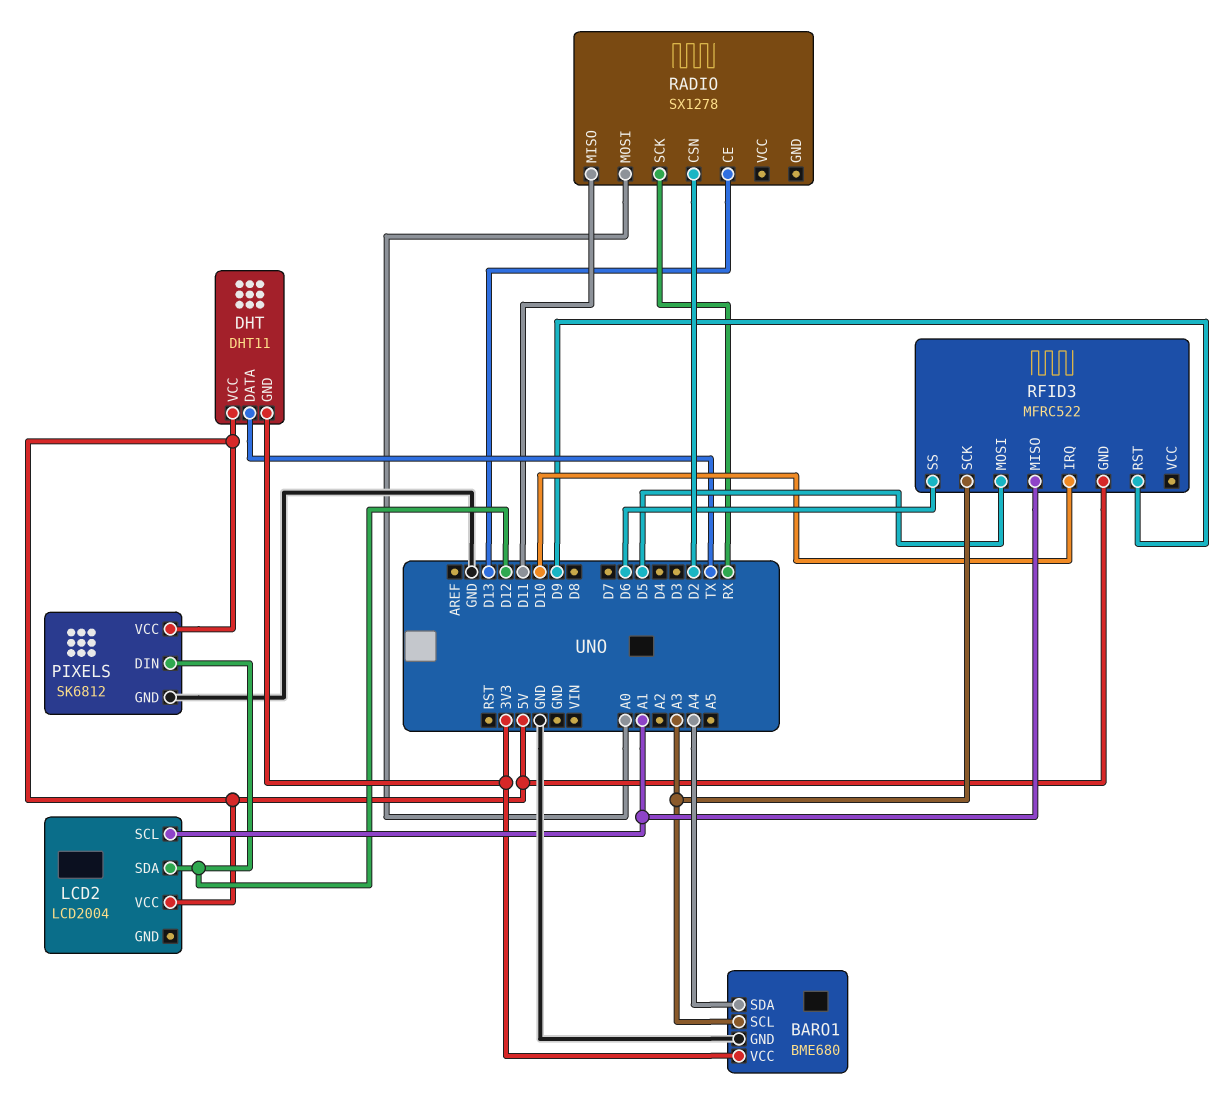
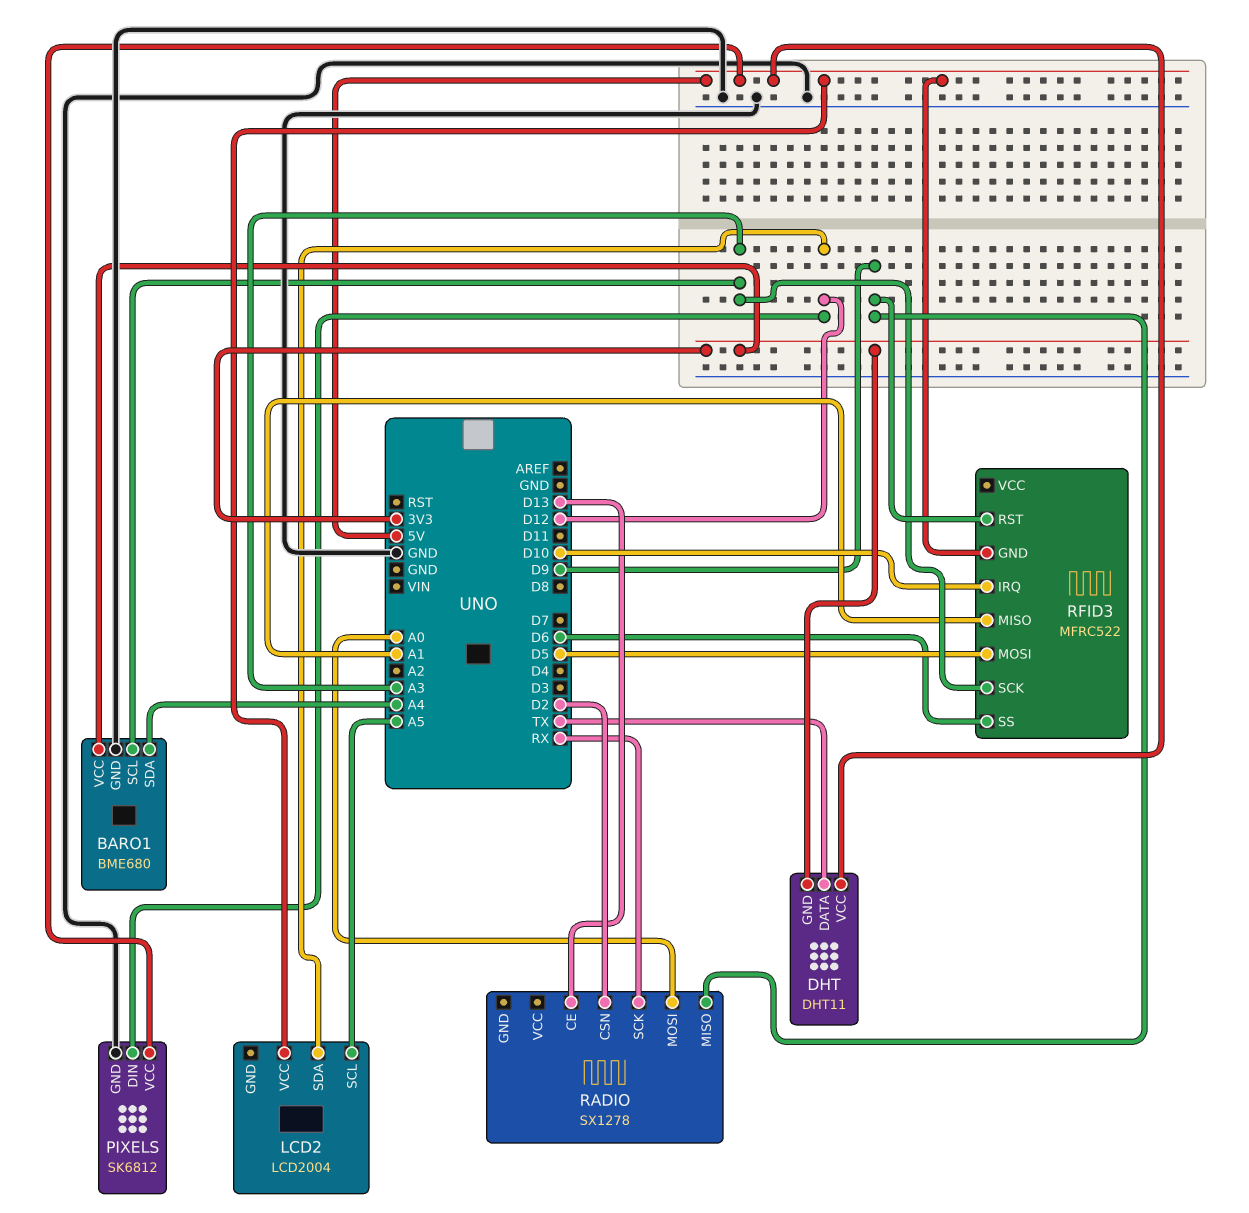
LCD2 pin SCL: A1 -> A5
RADIO pin MISO: D11 -> D9

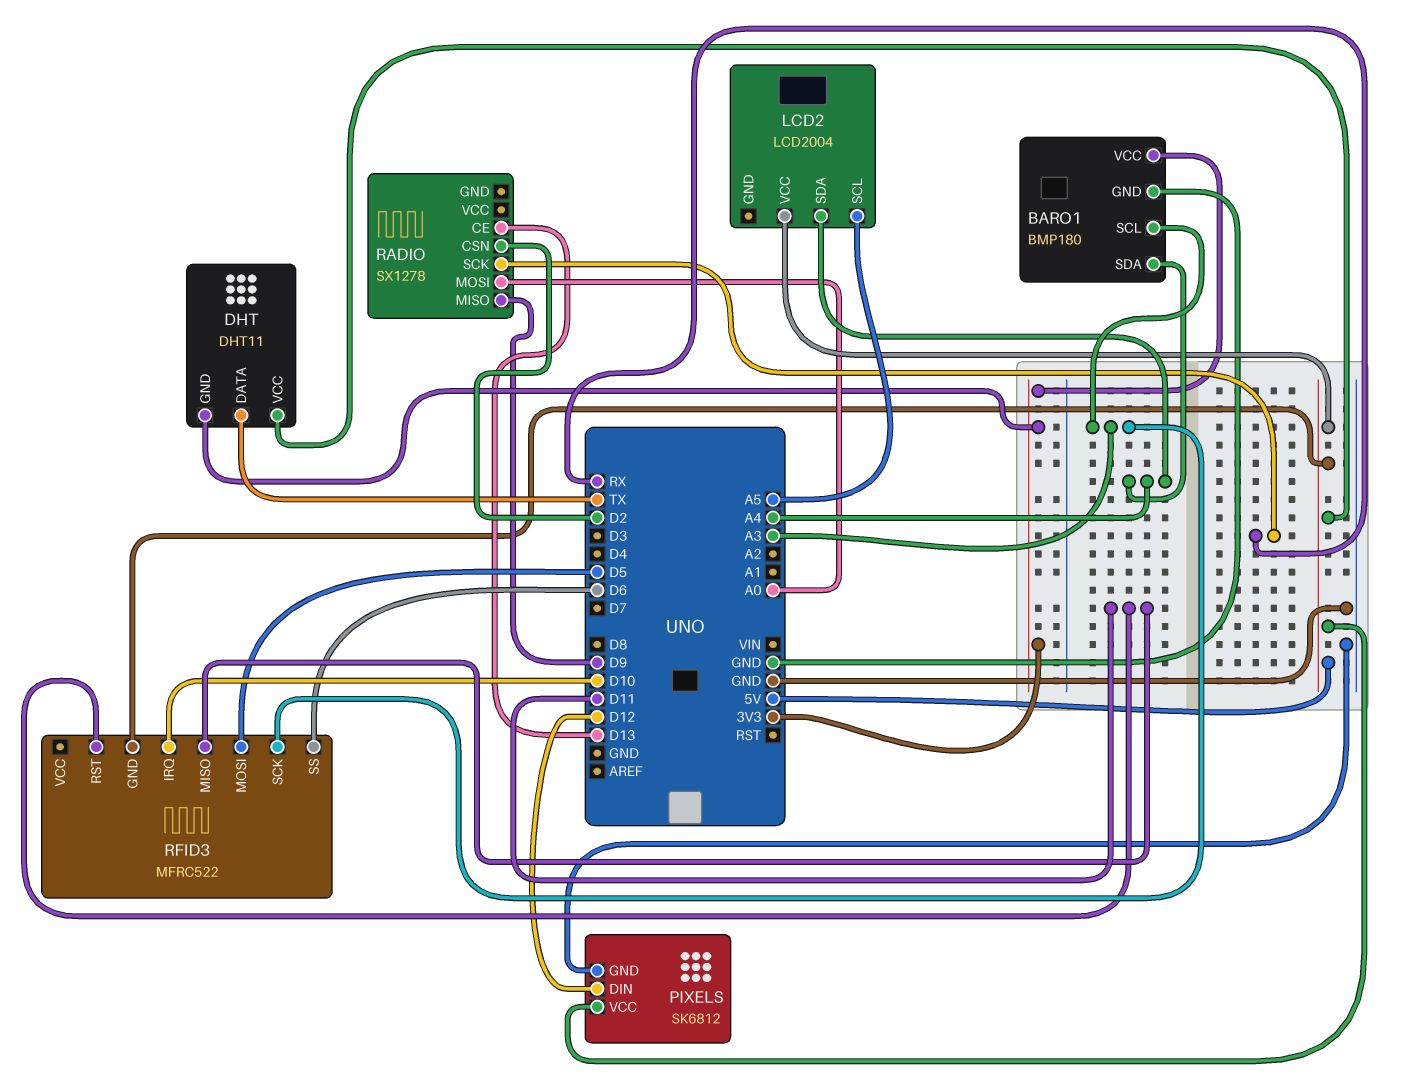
BARO1: BME680 -> BMP180
LCD2 pin SDA: D12 -> A4
RFID3 pin MISO: A1 -> D11
RFID3 pin RST: D9 -> D11

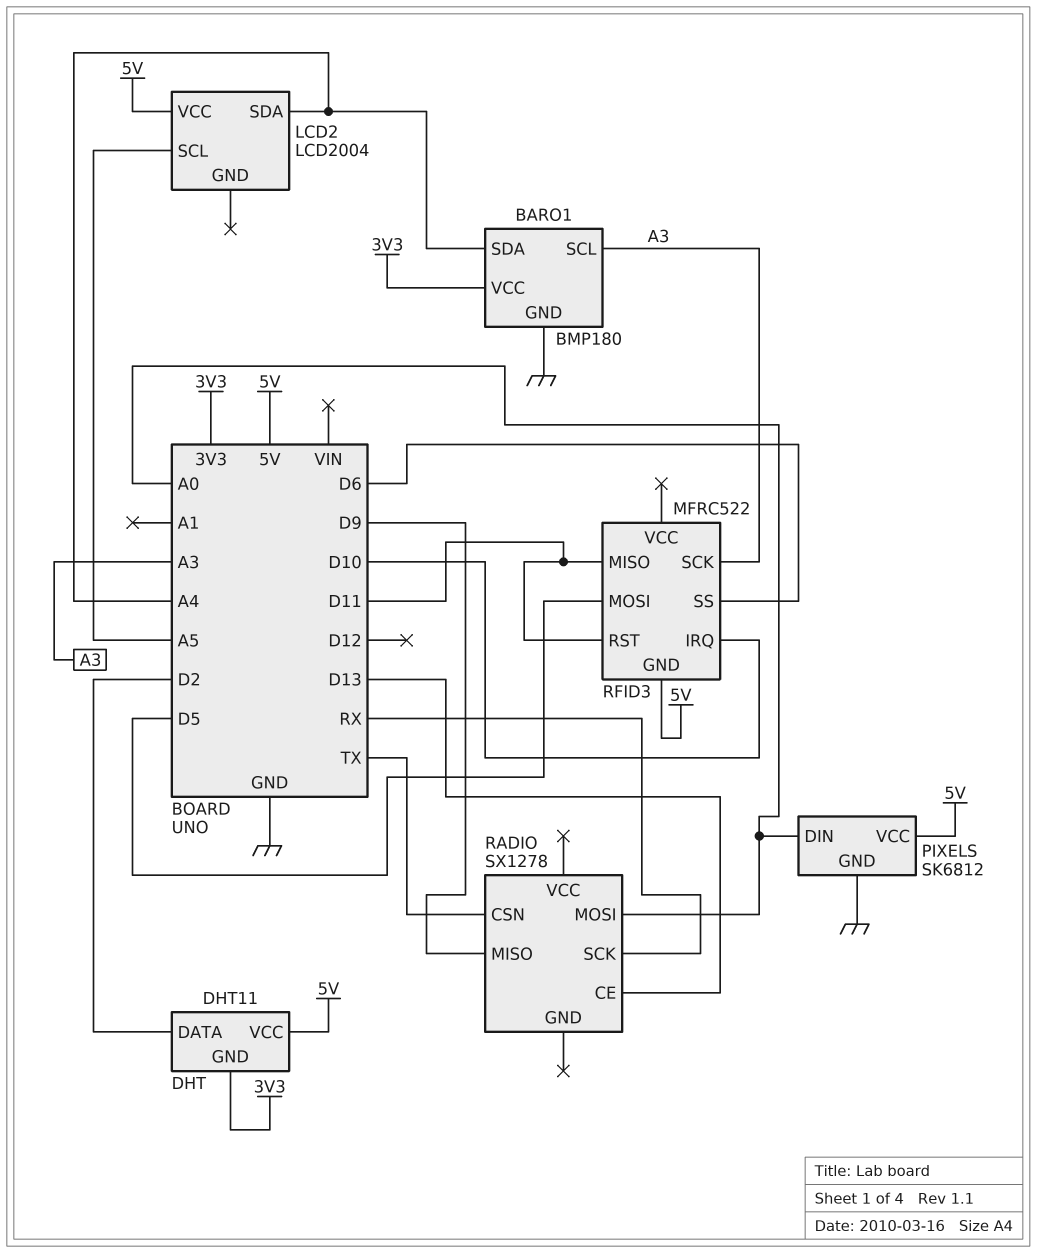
DHT pin DATA: TX -> D2
PIXELS pin DIN: D12 -> A0
RADIO pin CSN: D2 -> TX

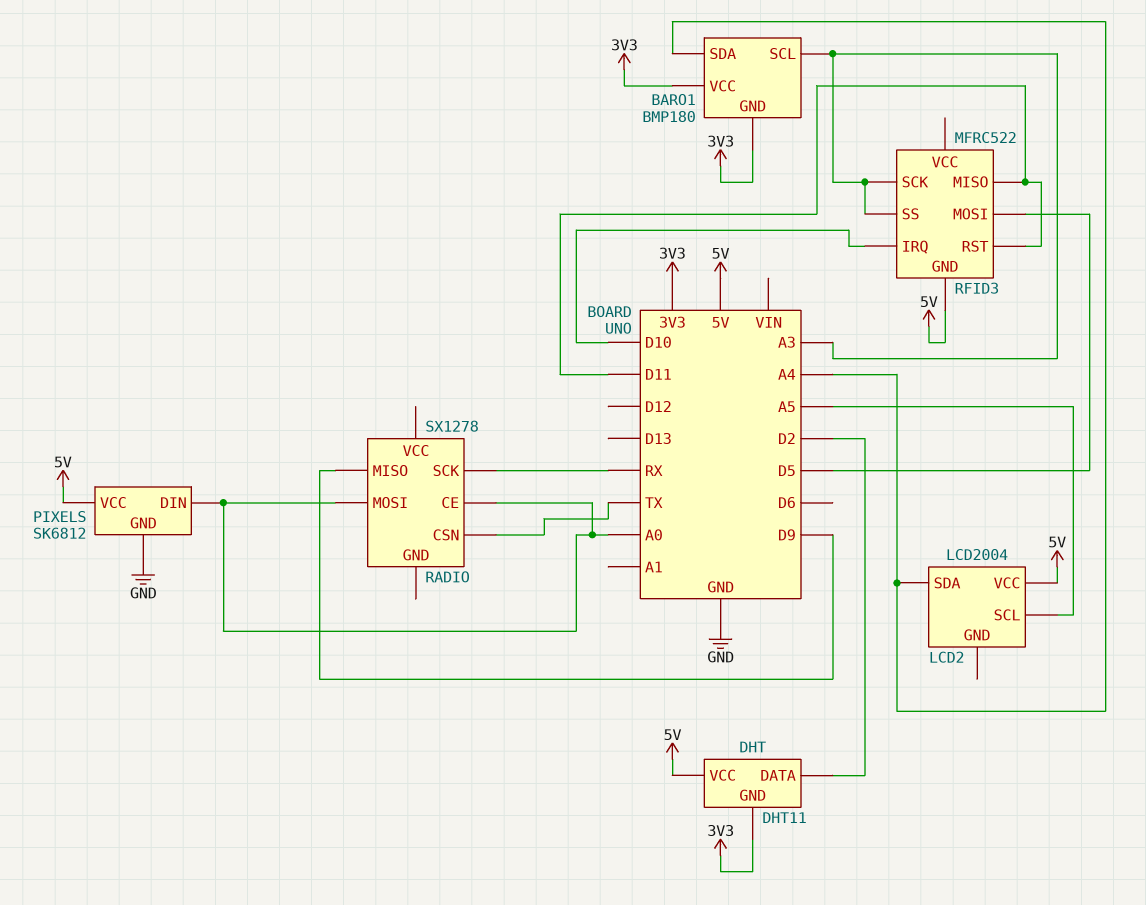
BARO1 pin GND: GND -> 3V3
RADIO pin CE: D13 -> A0
RFID3 pin SS: D6 -> A3

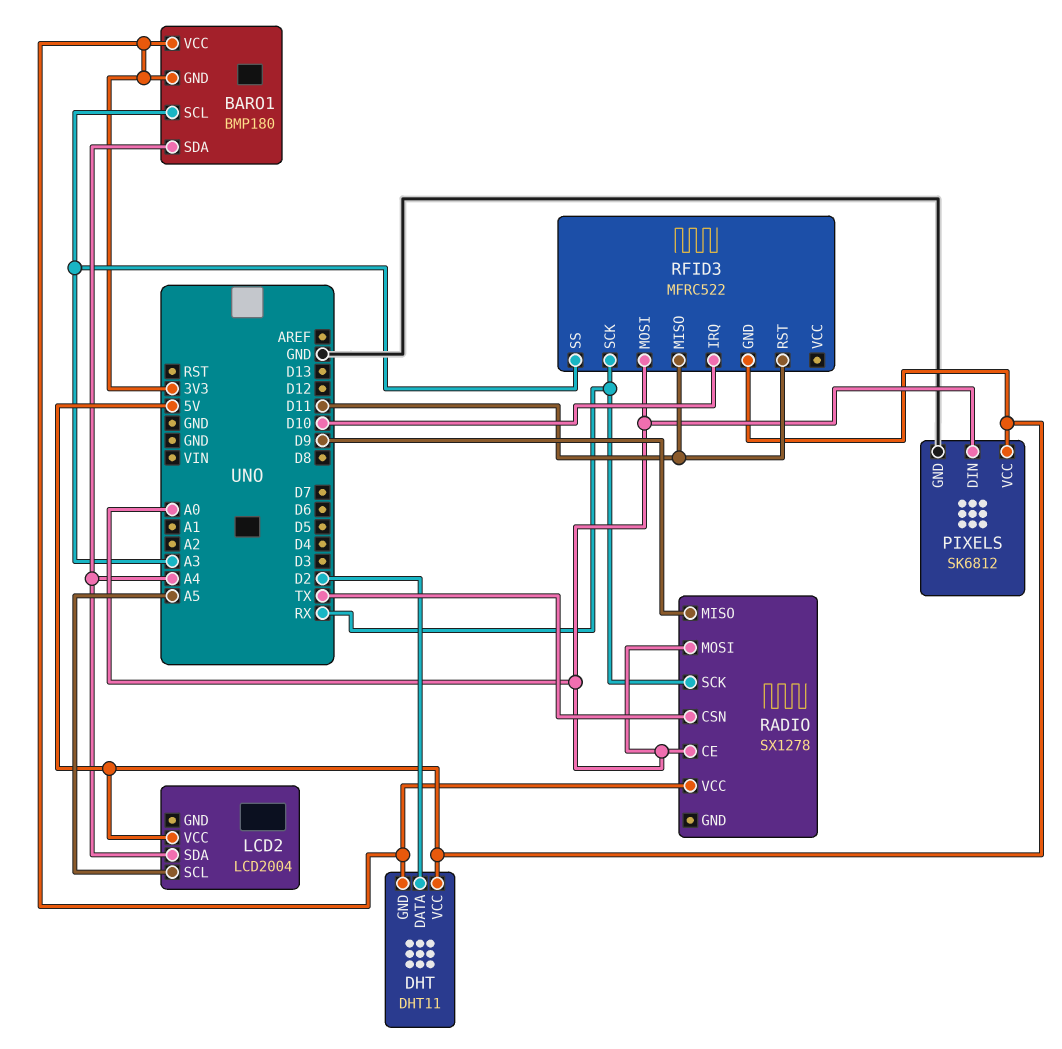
RADIO pin VCC: none -> 3V3
RFID3 pin MOSI: D5 -> A0
RFID3 pin SCK: A3 -> RX

